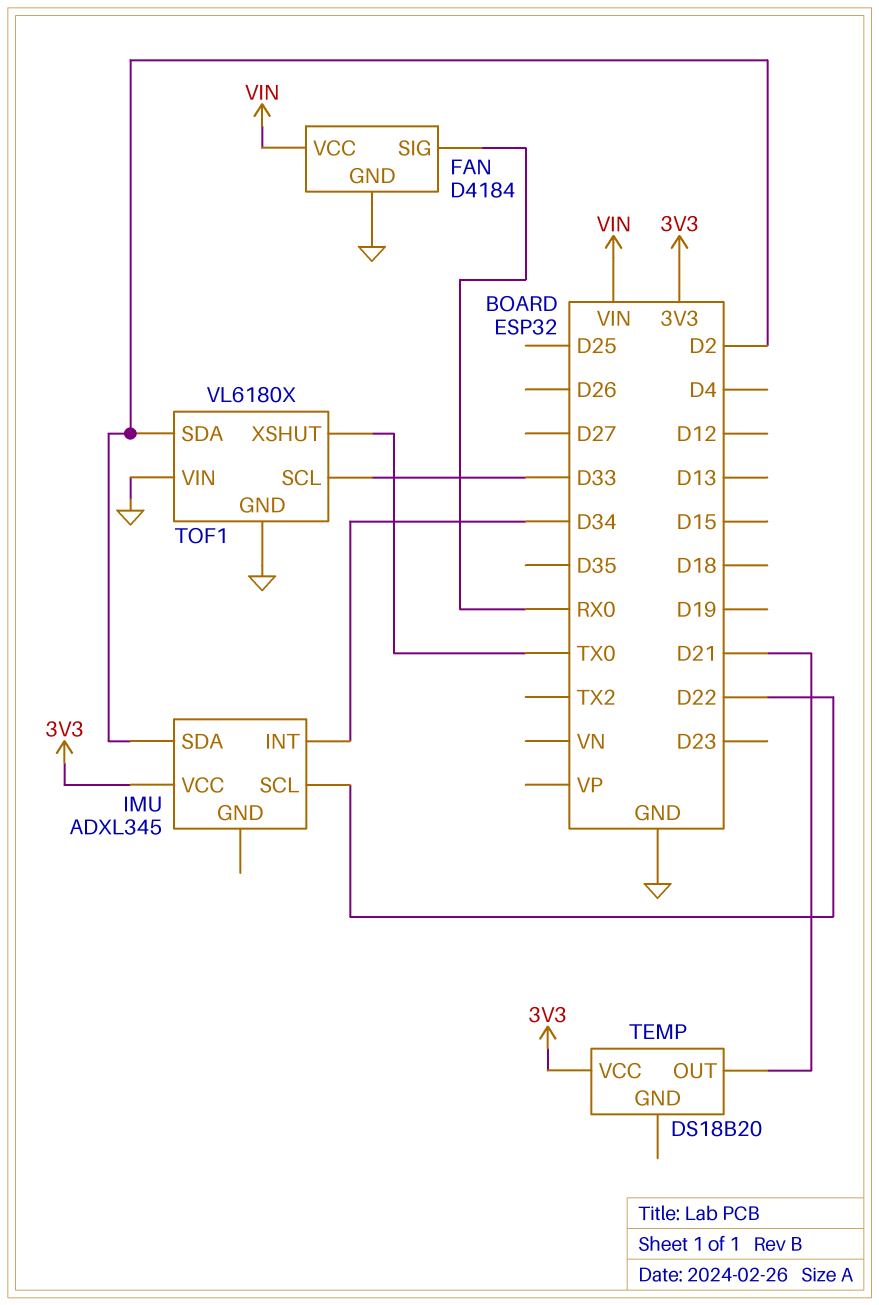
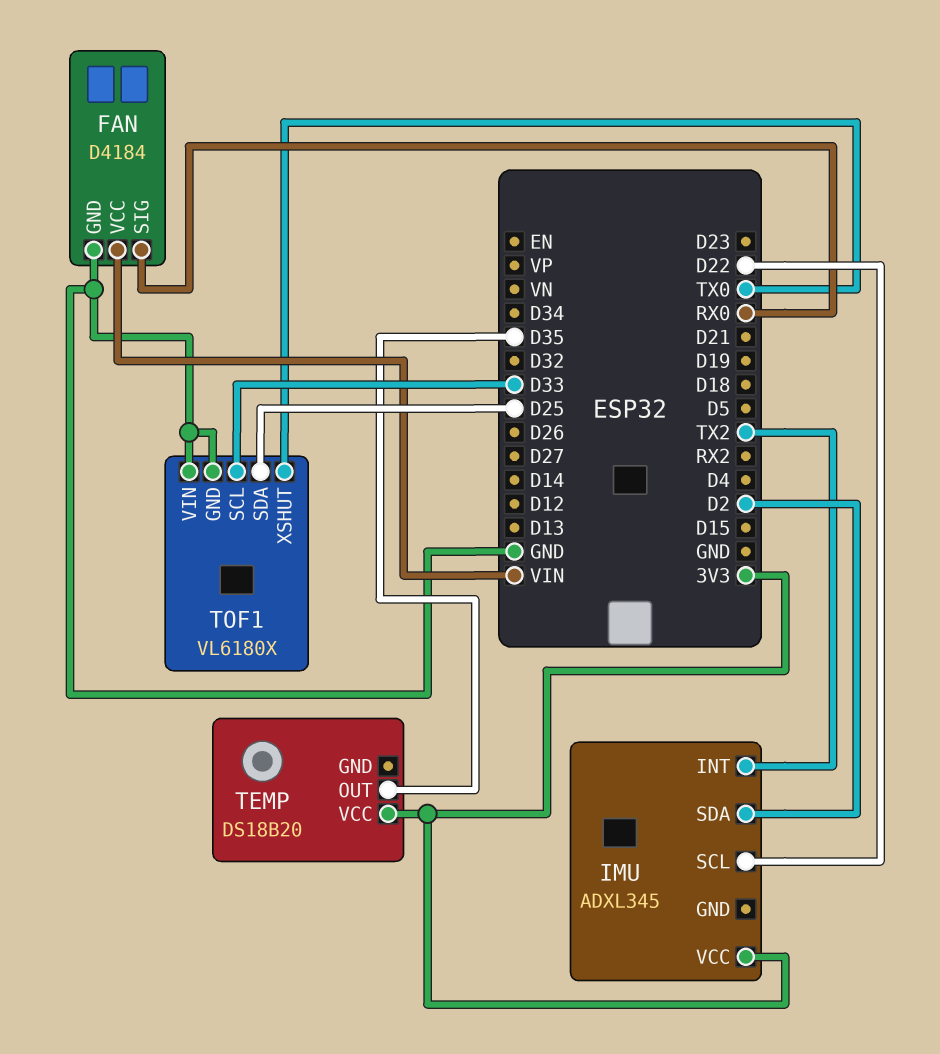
IMU pin INT: D34 -> TX2
TEMP pin OUT: D21 -> D35
TOF1 pin SDA: D2 -> D25

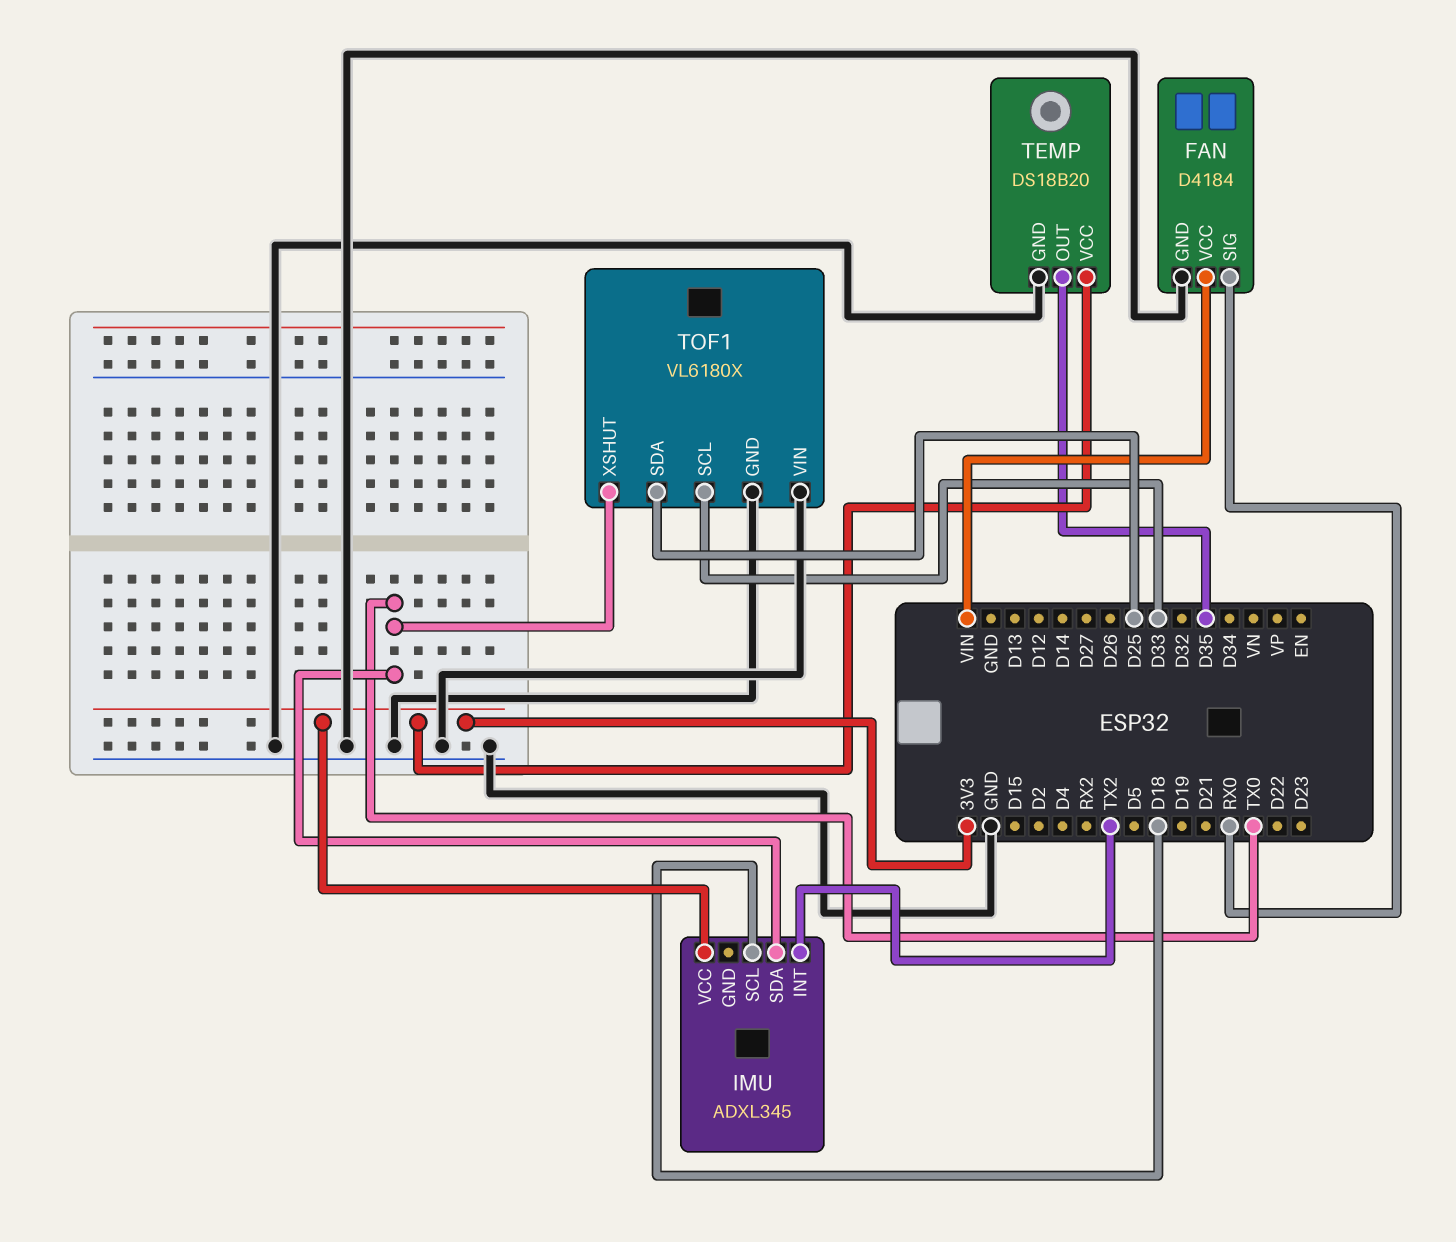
IMU pin SCL: D22 -> D18
IMU pin SDA: D2 -> TX0
TEMP pin GND: none -> GND

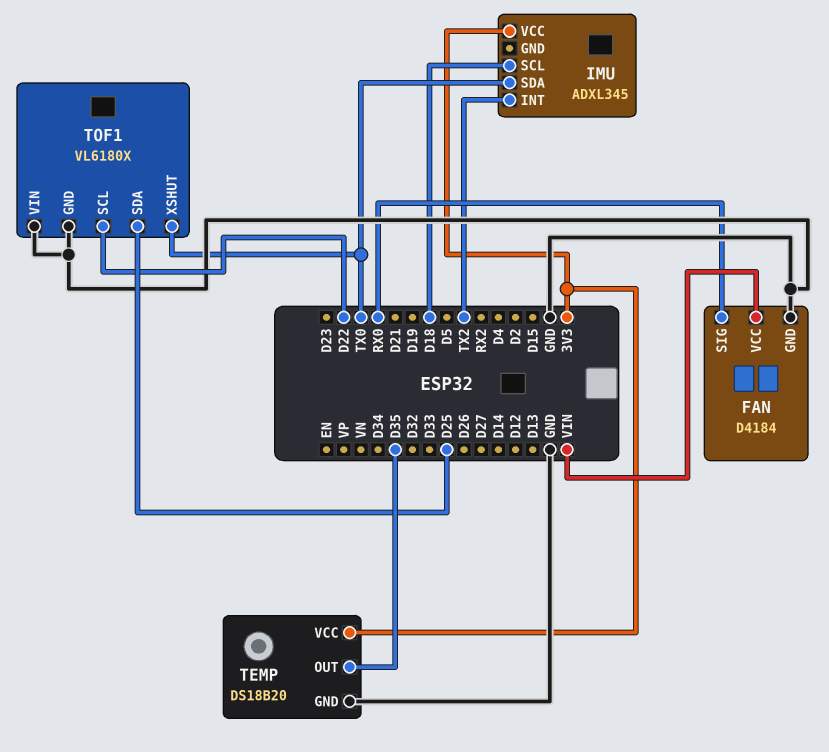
TOF1 pin SCL: D33 -> D22

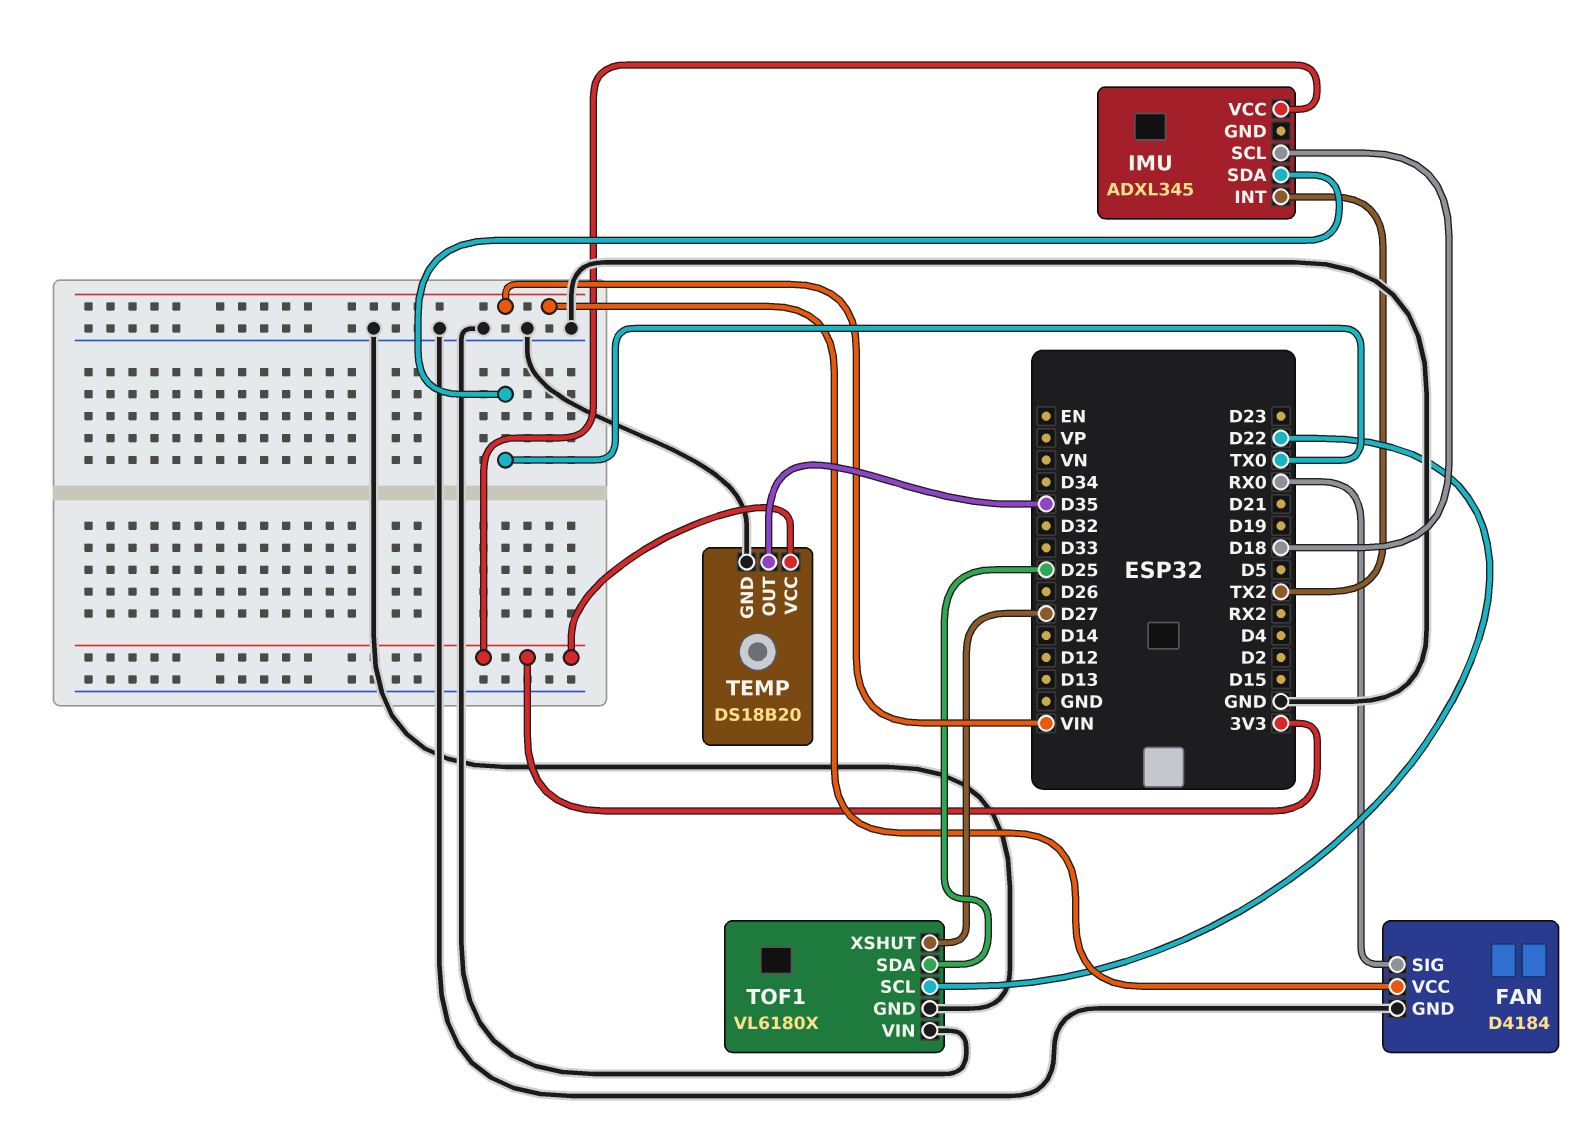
TOF1 pin XSHUT: TX0 -> D27

